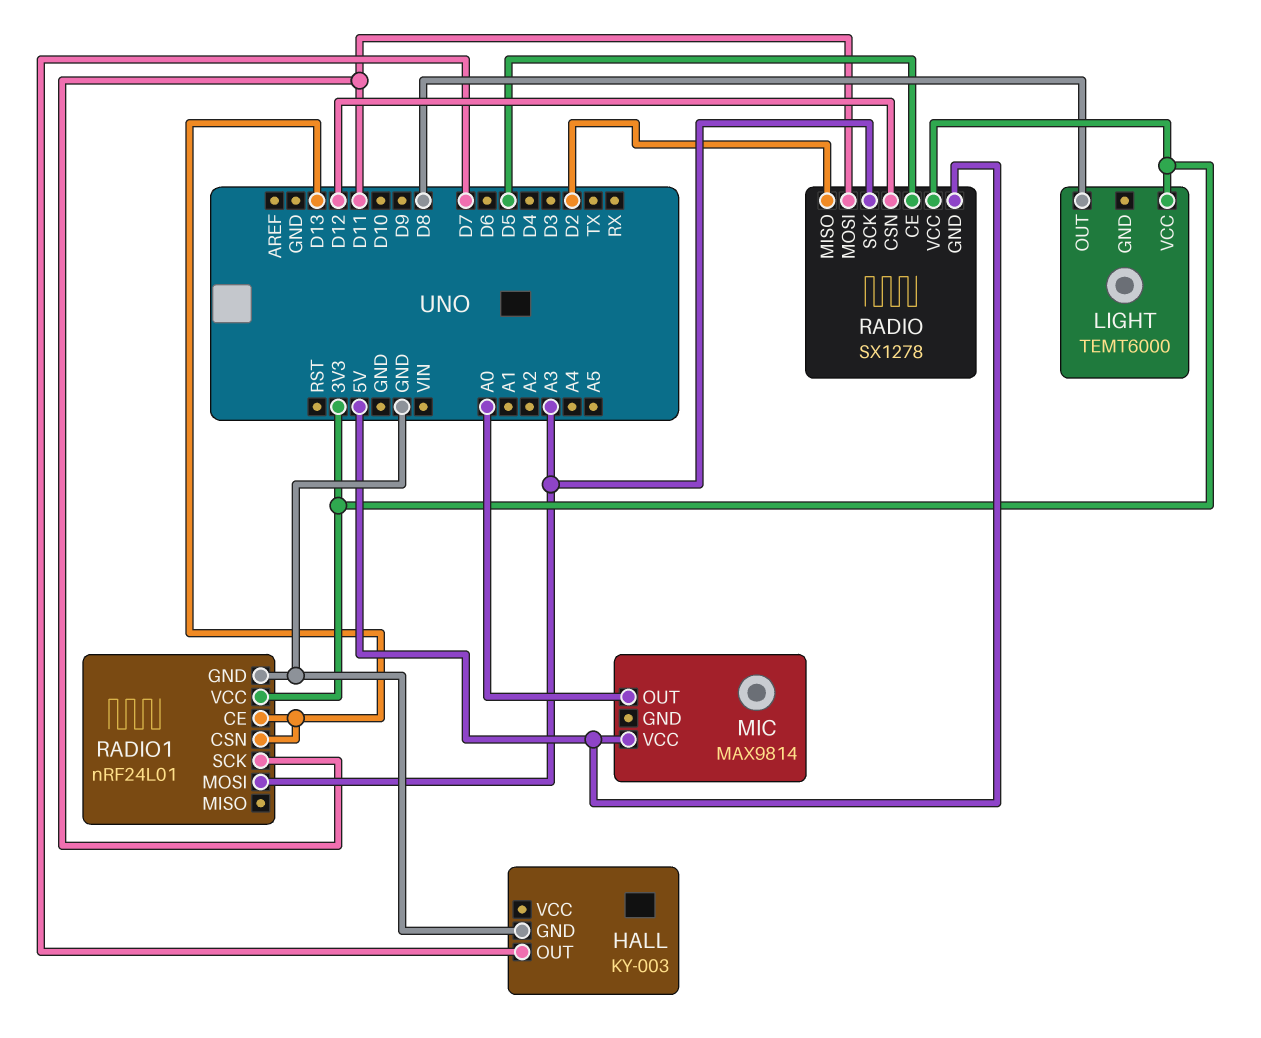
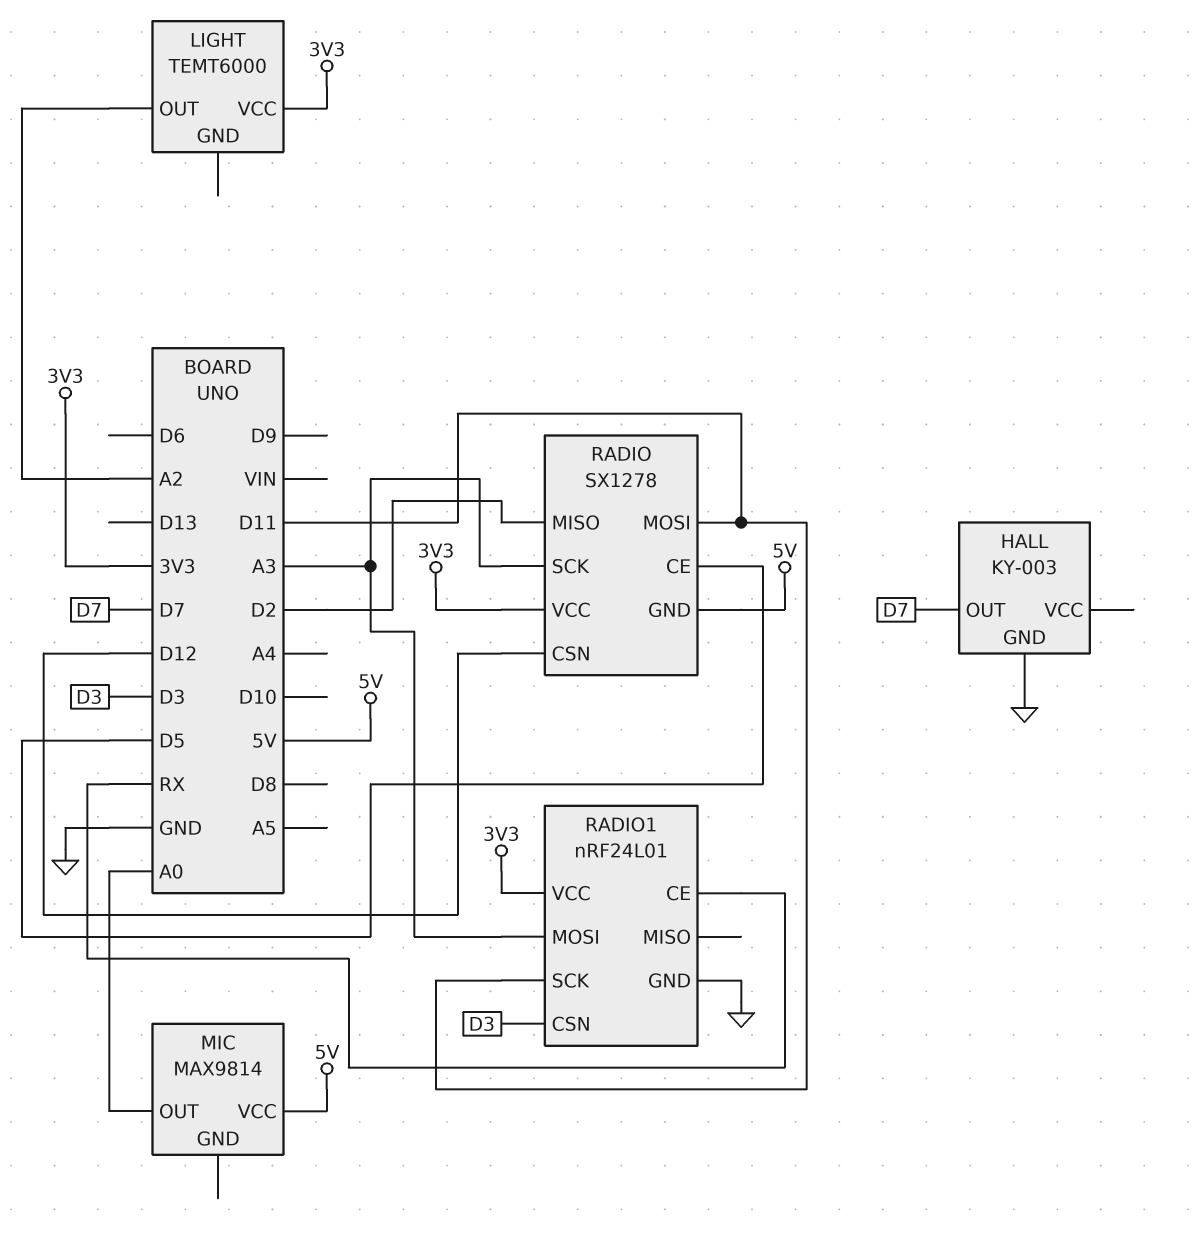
LIGHT pin OUT: D8 -> A2
RADIO1 pin CE: D13 -> RX
RADIO1 pin CSN: D13 -> D3

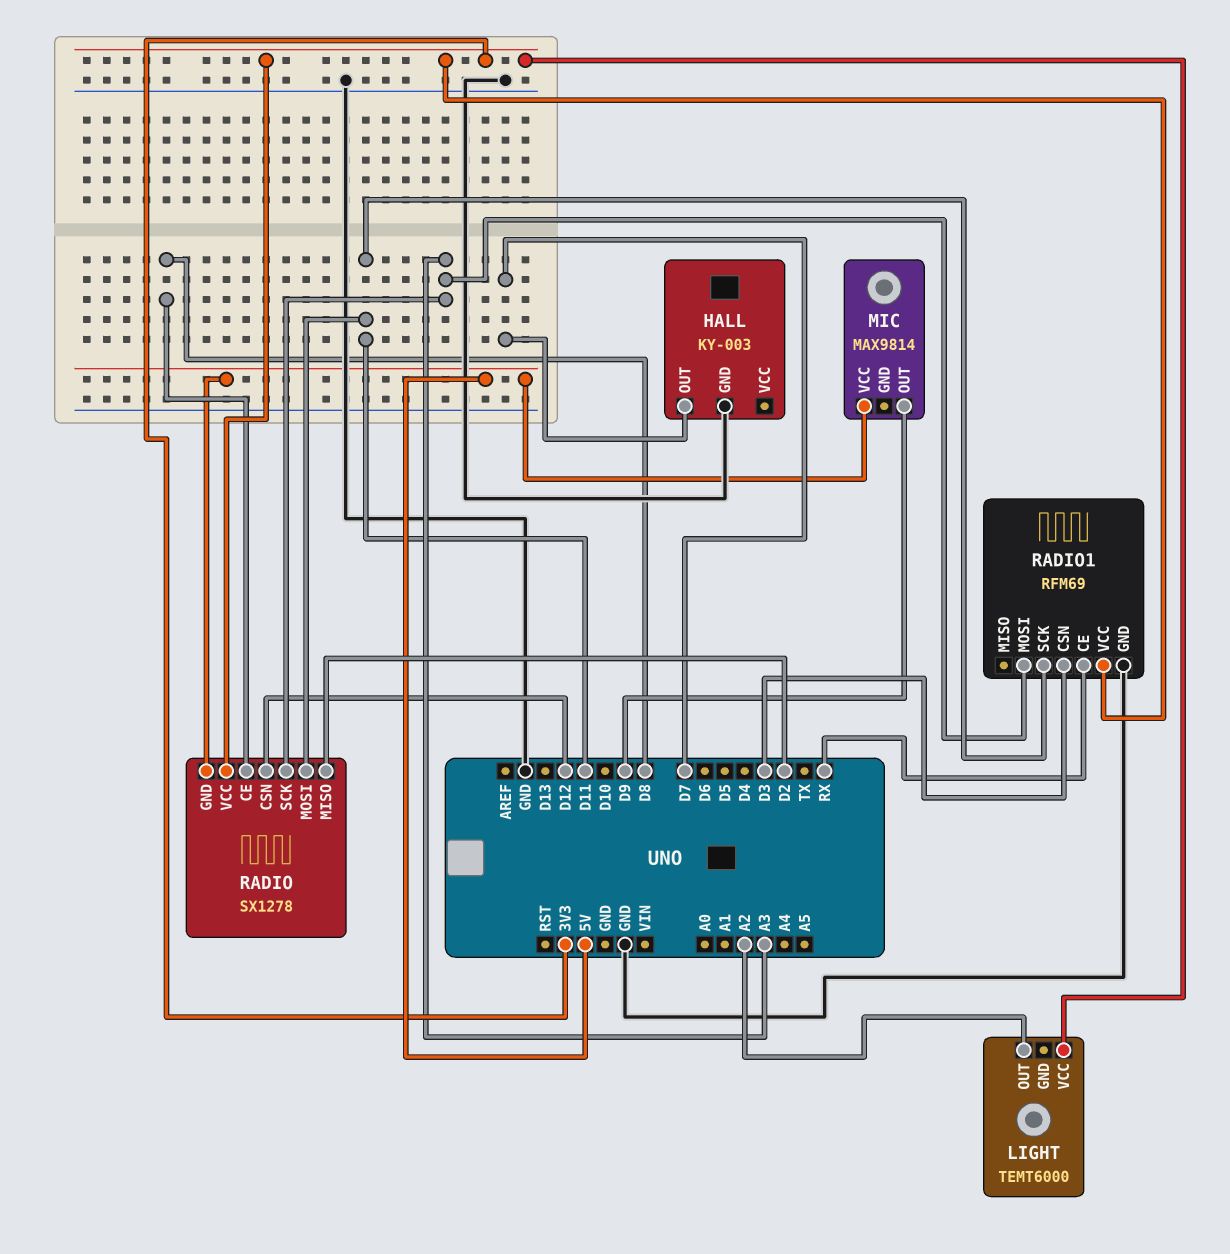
MIC pin OUT: A0 -> D9
RADIO pin CE: D5 -> D8
RADIO1: nRF24L01 -> RFM69

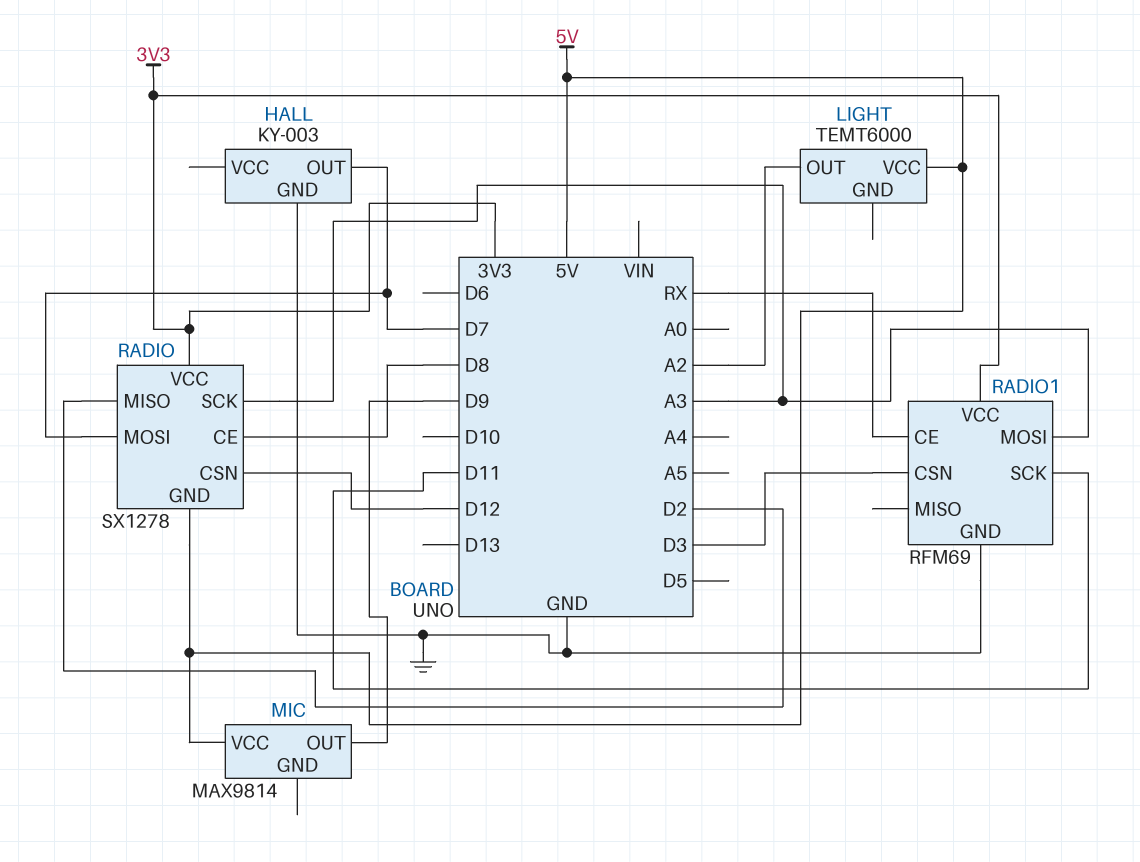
LIGHT pin VCC: 3V3 -> 5V
RADIO pin MOSI: D11 -> D7

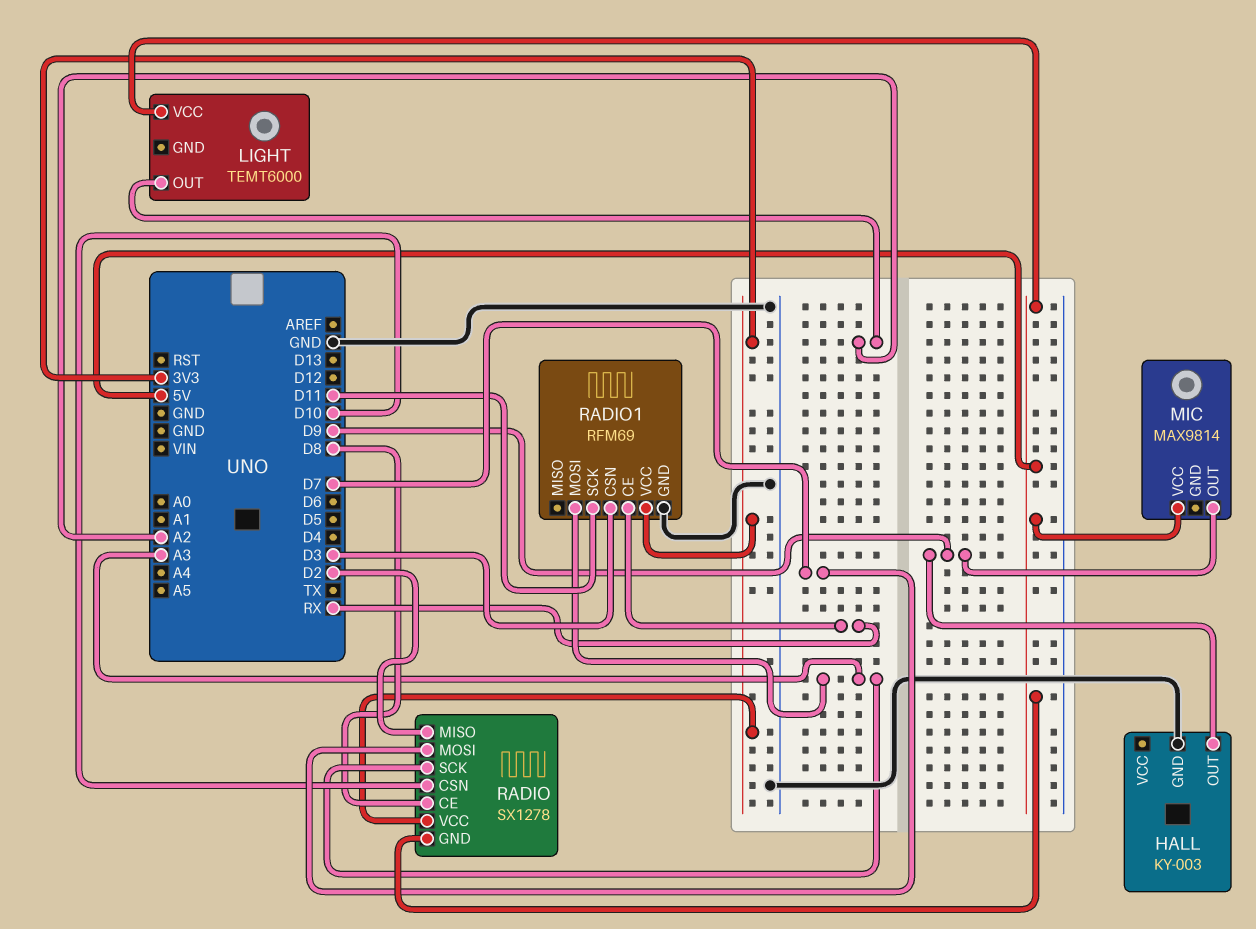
HALL pin OUT: D7 -> D9
RADIO pin CSN: D12 -> D10

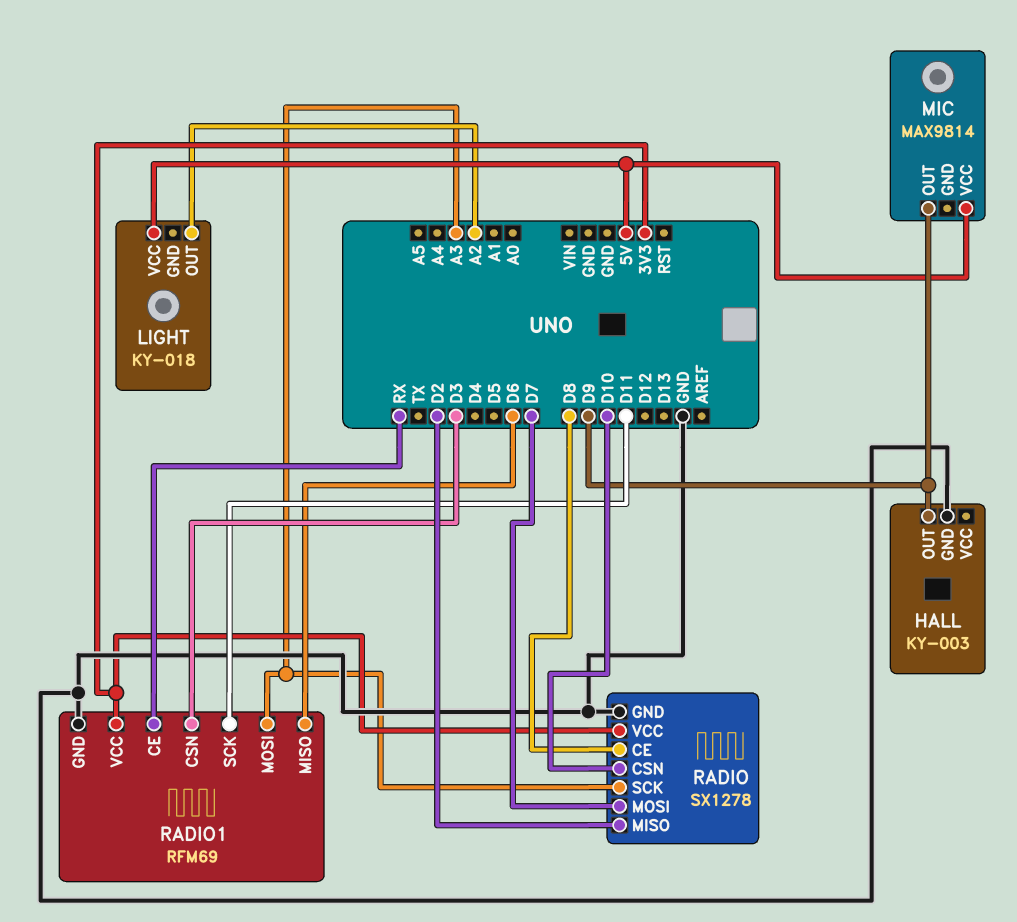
LIGHT: TEMT6000 -> KY-018
RADIO pin GND: 5V -> GND
RADIO1 pin MISO: none -> D6

